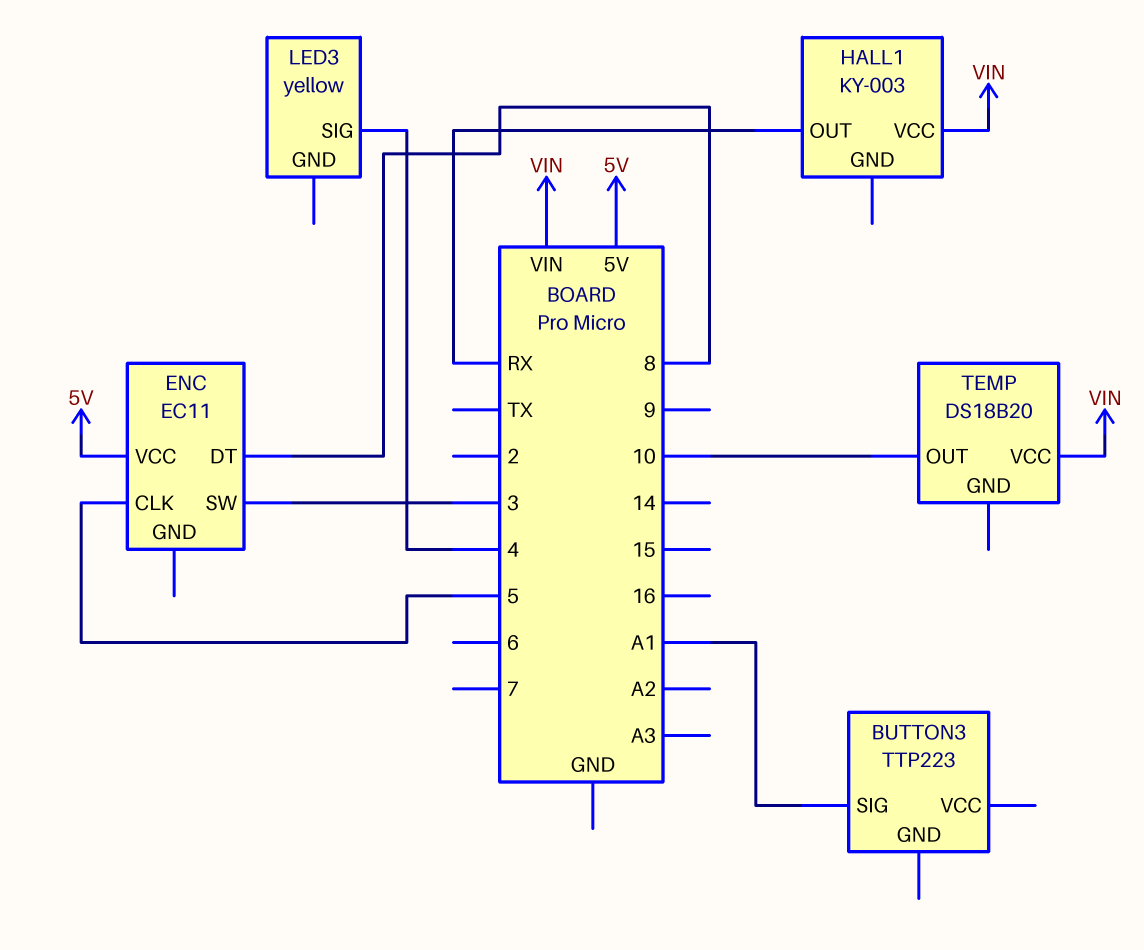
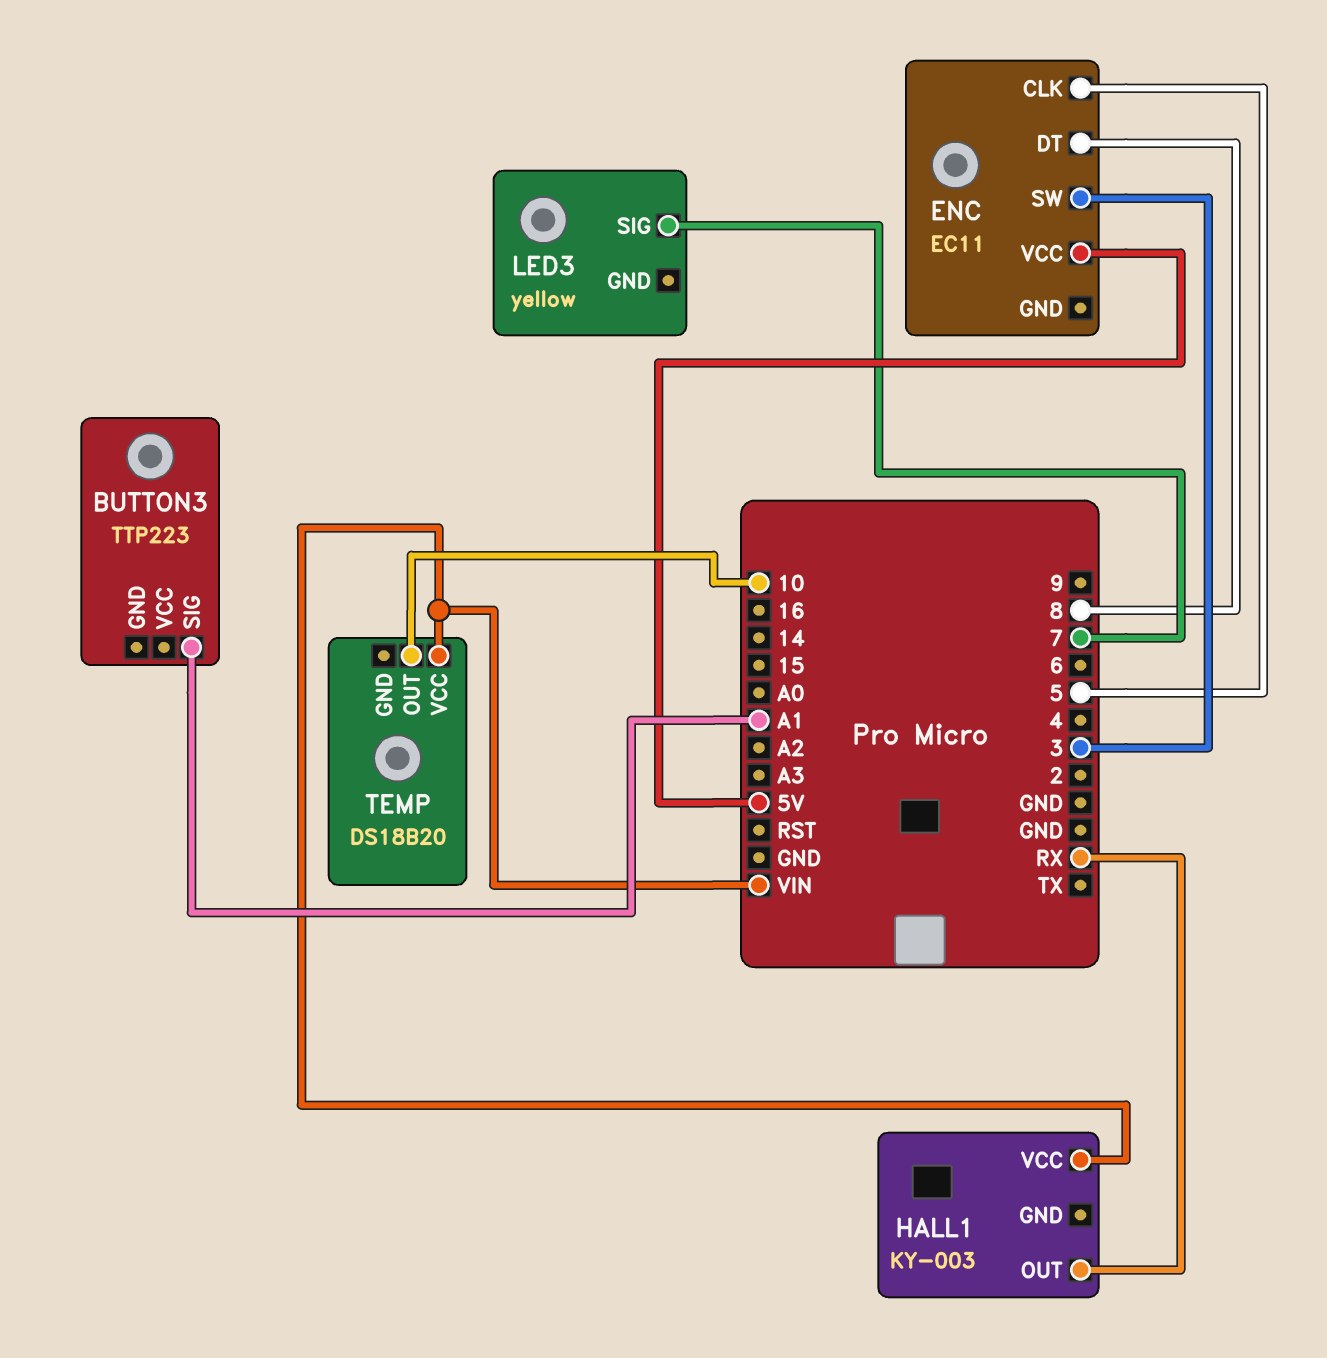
LED3 pin SIG: 4 -> 7

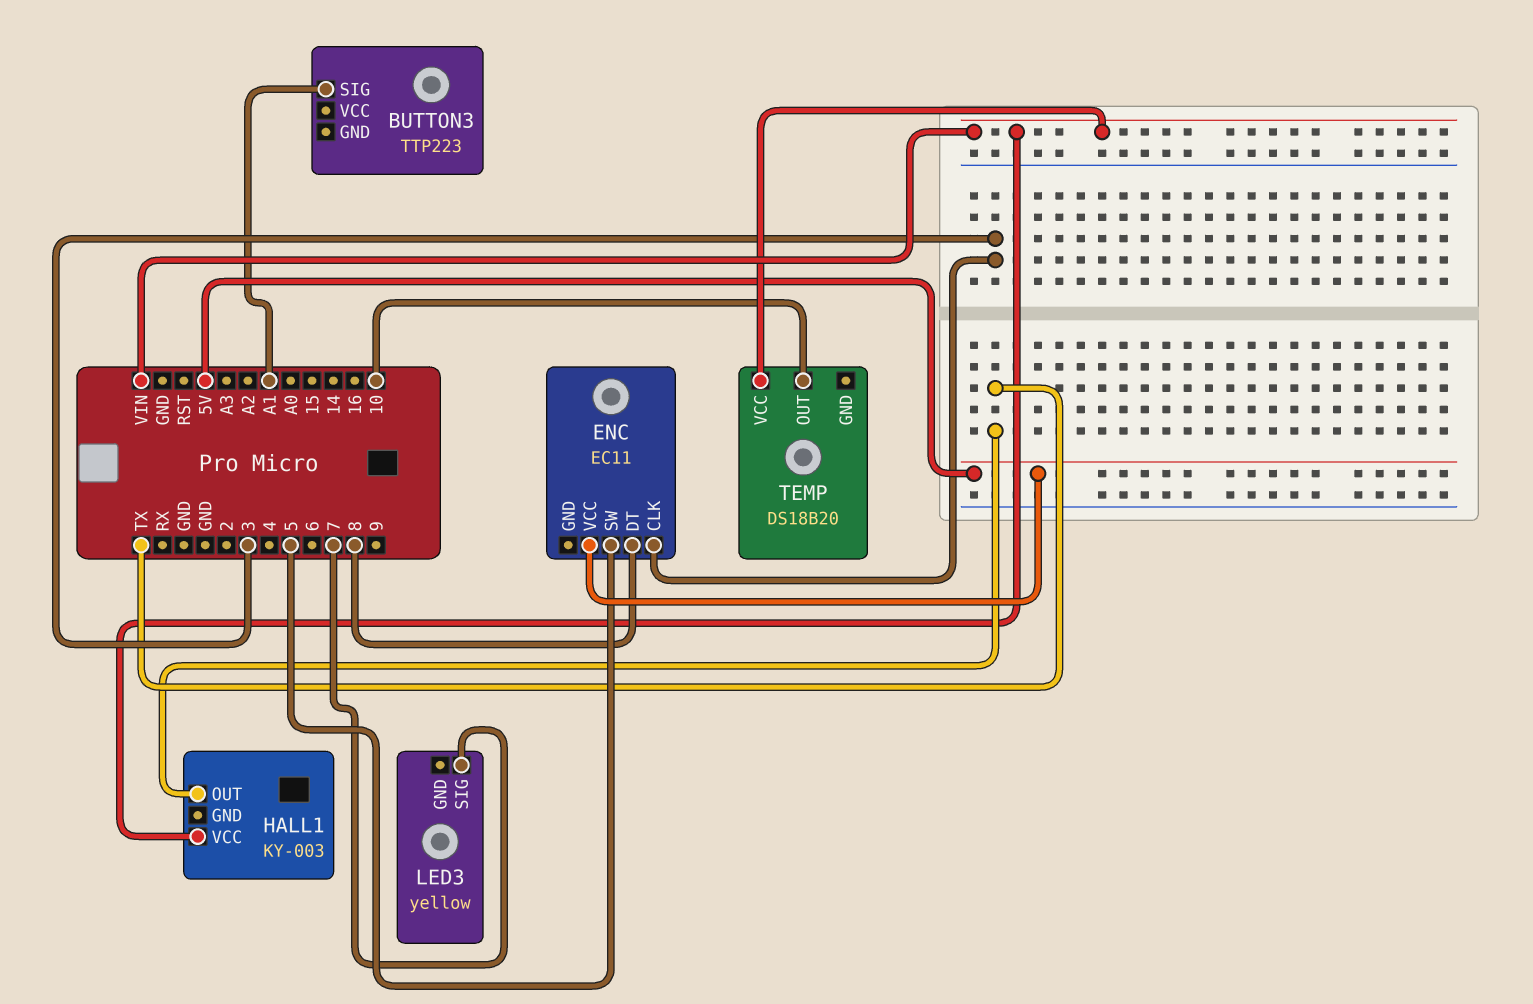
ENC pin CLK: 5 -> 3
ENC pin SW: 3 -> 5
HALL1 pin OUT: RX -> TX

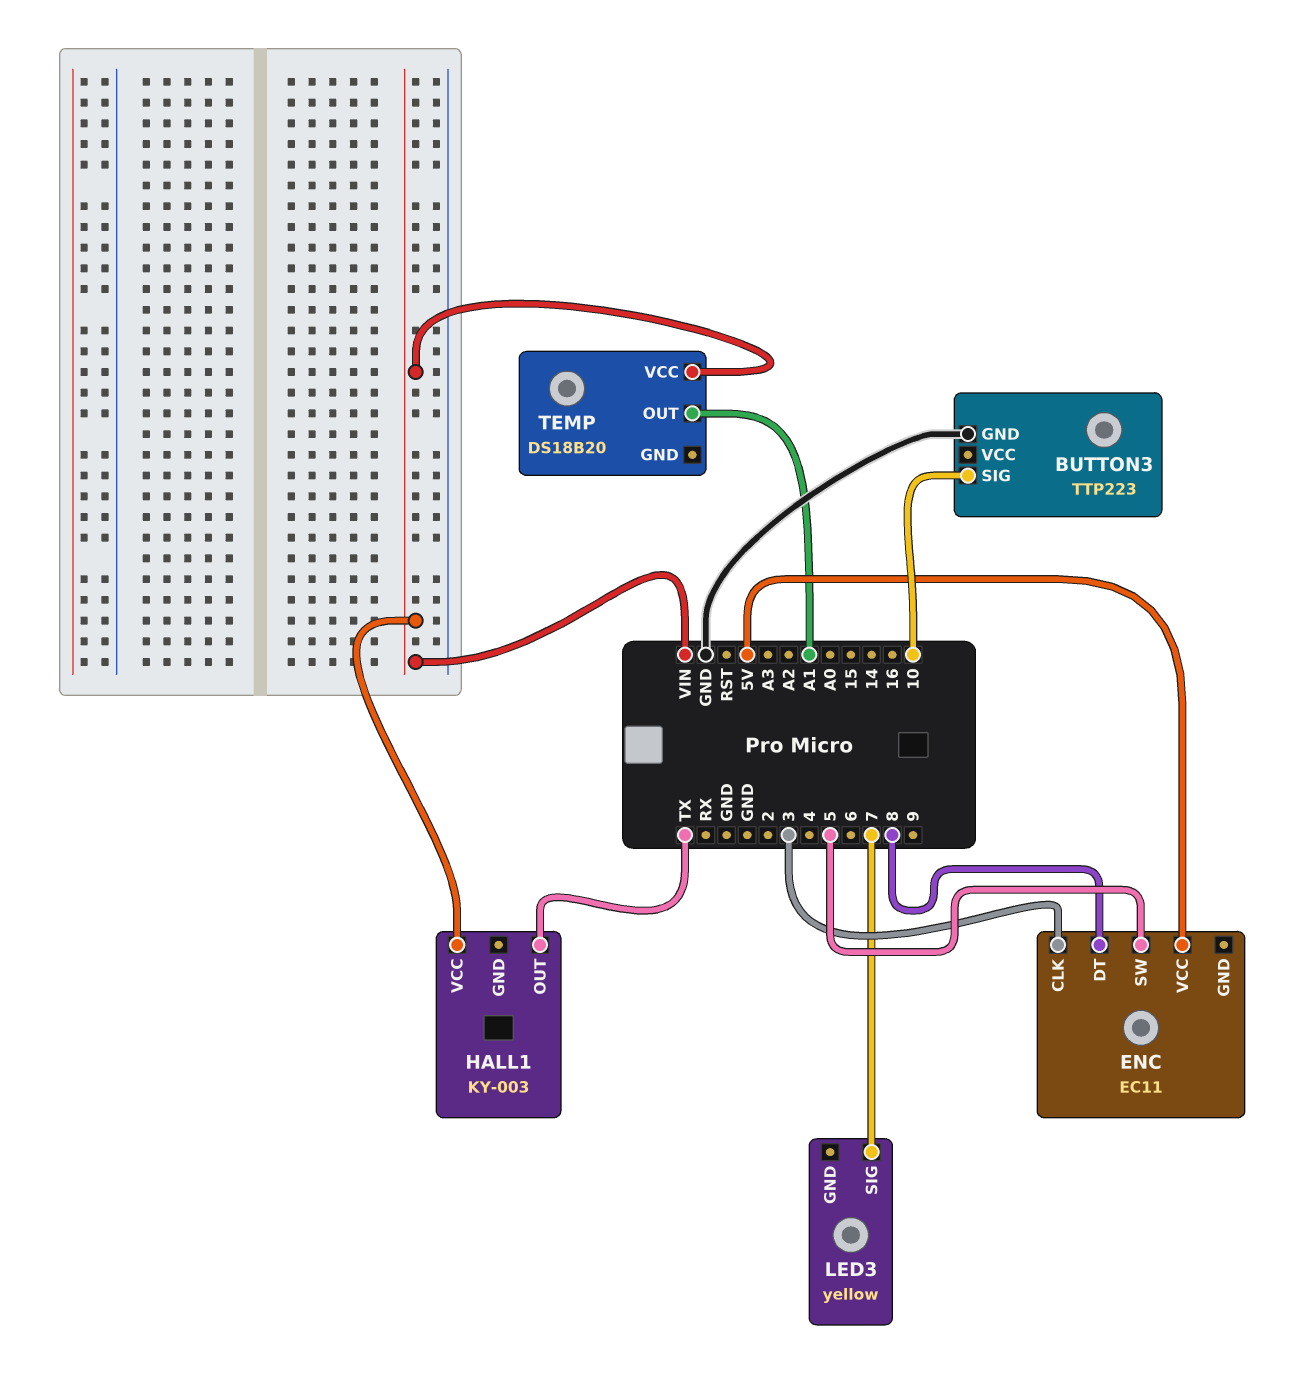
BUTTON3 pin GND: none -> GND
BUTTON3 pin SIG: A1 -> 10
TEMP pin OUT: 10 -> A1

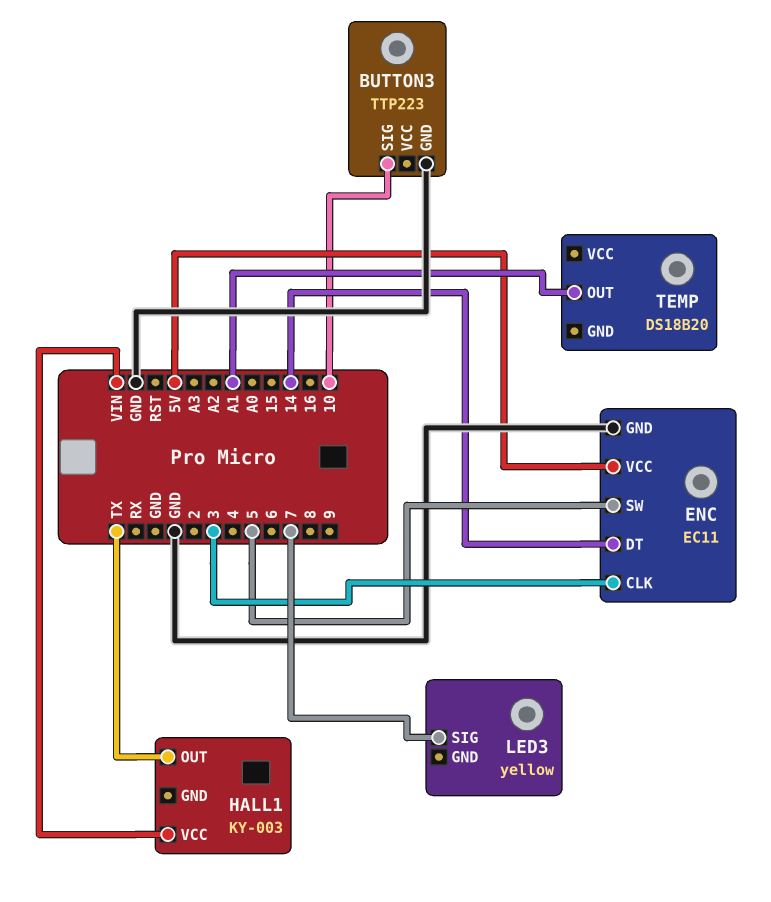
ENC pin DT: 8 -> 14
ENC pin GND: none -> GND
TEMP pin VCC: VIN -> none

